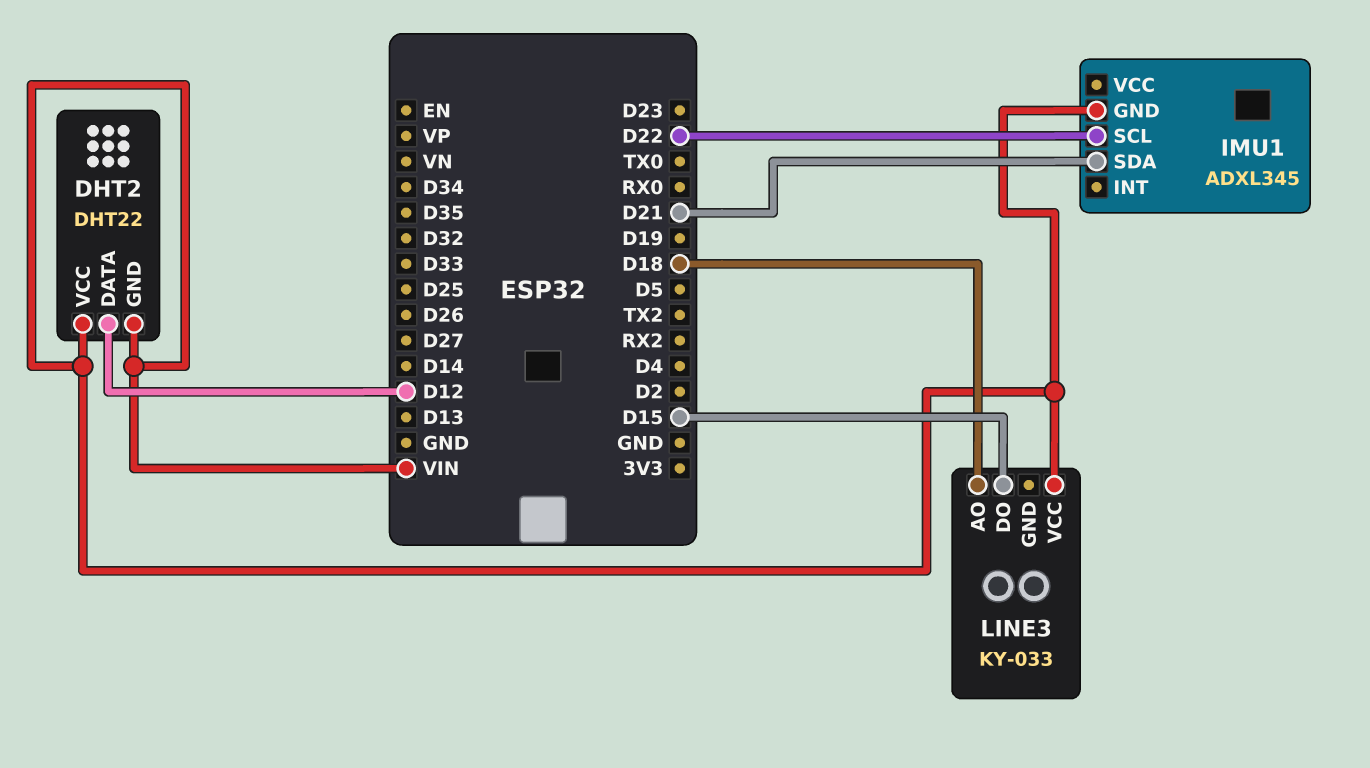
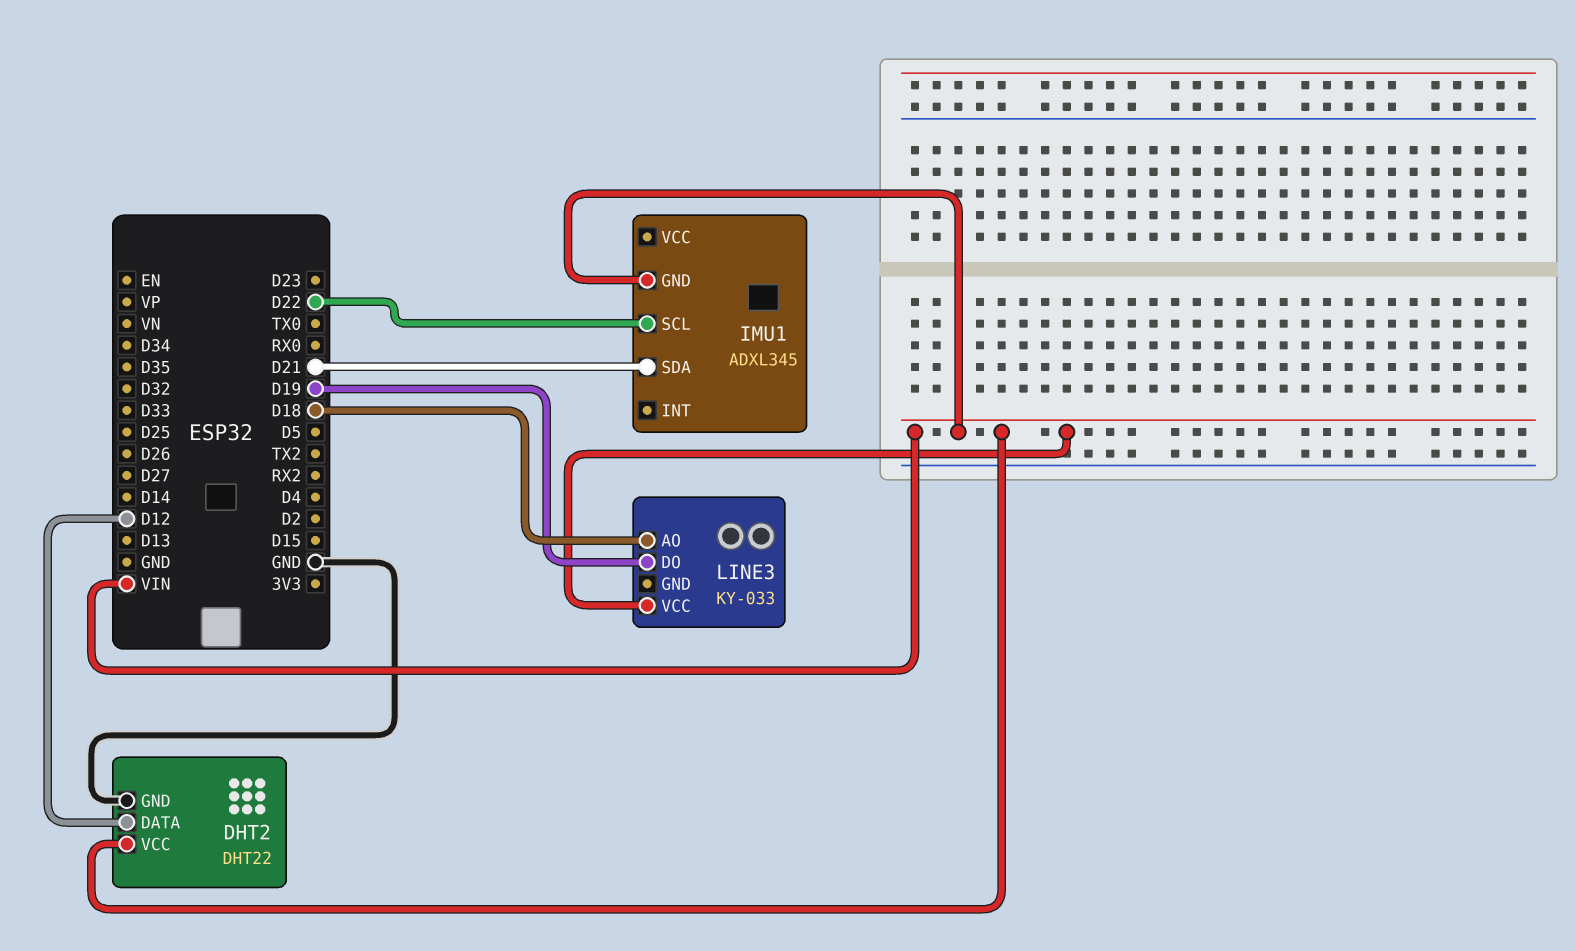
DHT2 pin GND: VIN -> GND
LINE3 pin DO: D15 -> D19

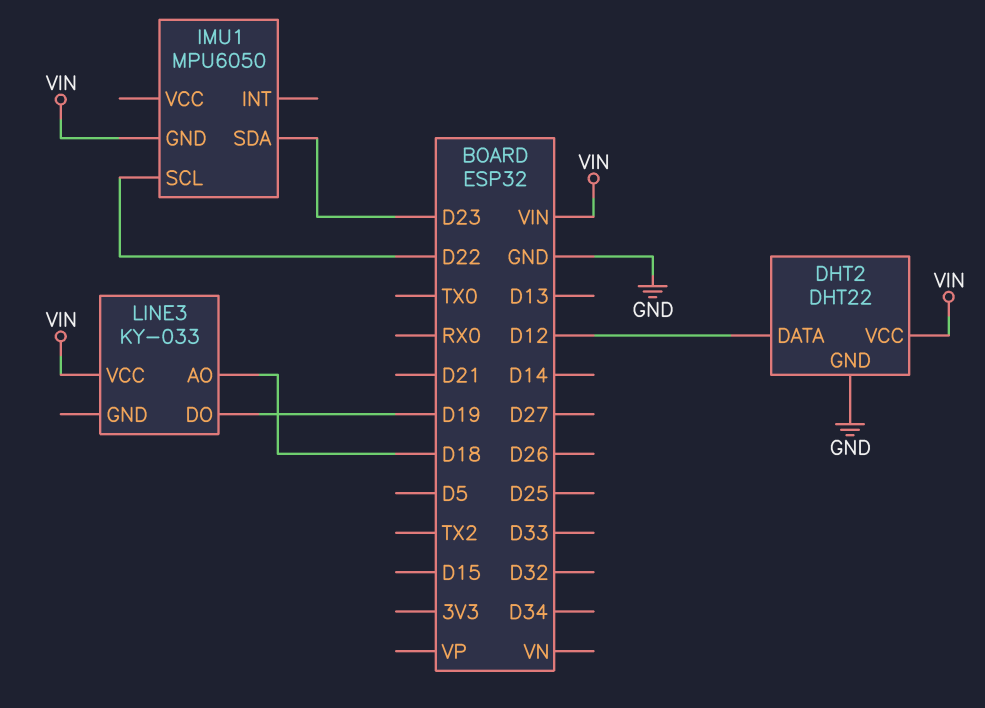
IMU1: ADXL345 -> MPU6050
IMU1 pin SDA: D21 -> D23

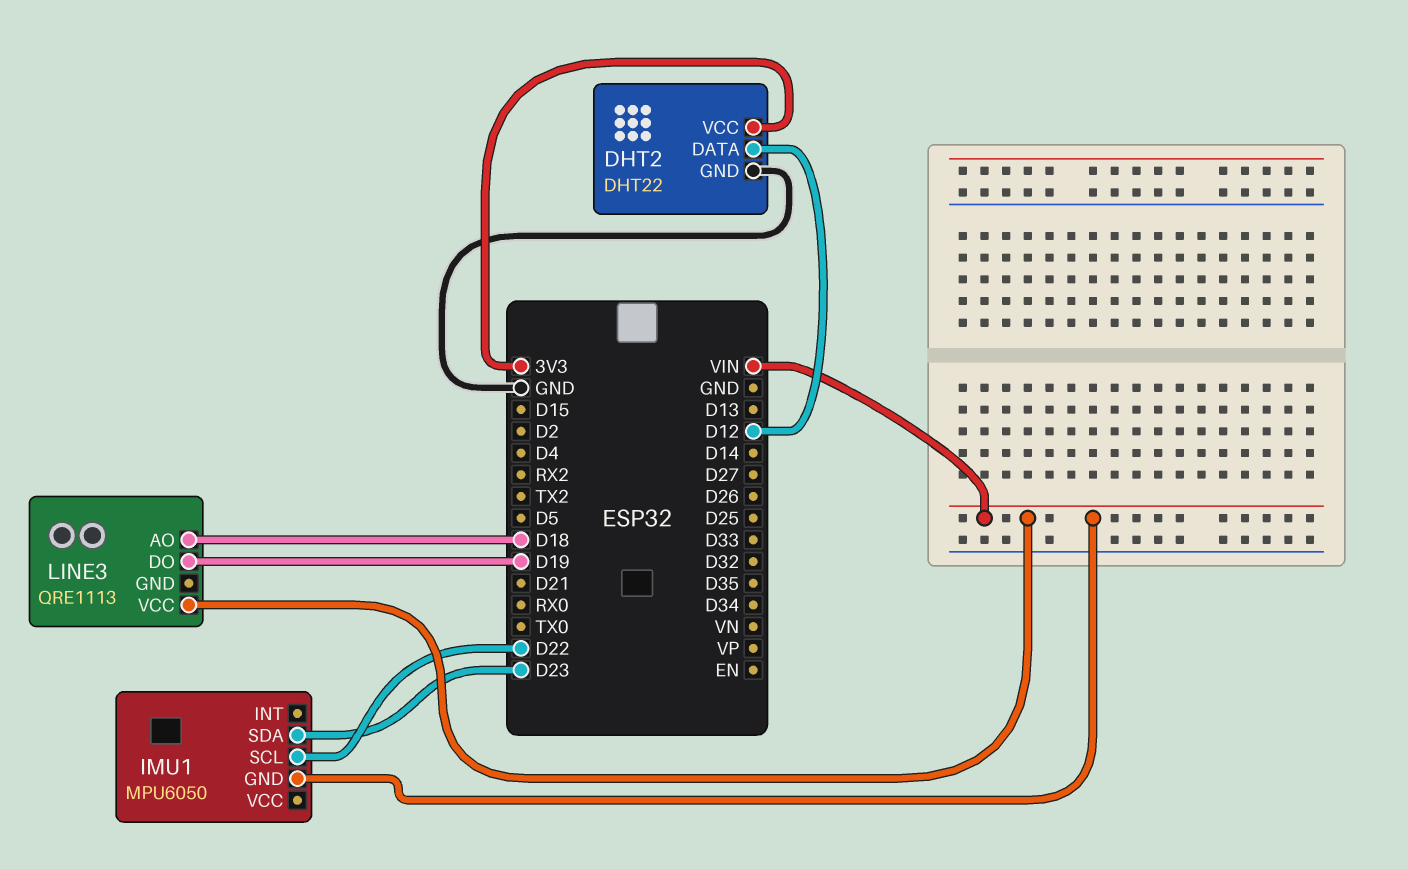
DHT2 pin VCC: VIN -> 3V3
LINE3: KY-033 -> QRE1113

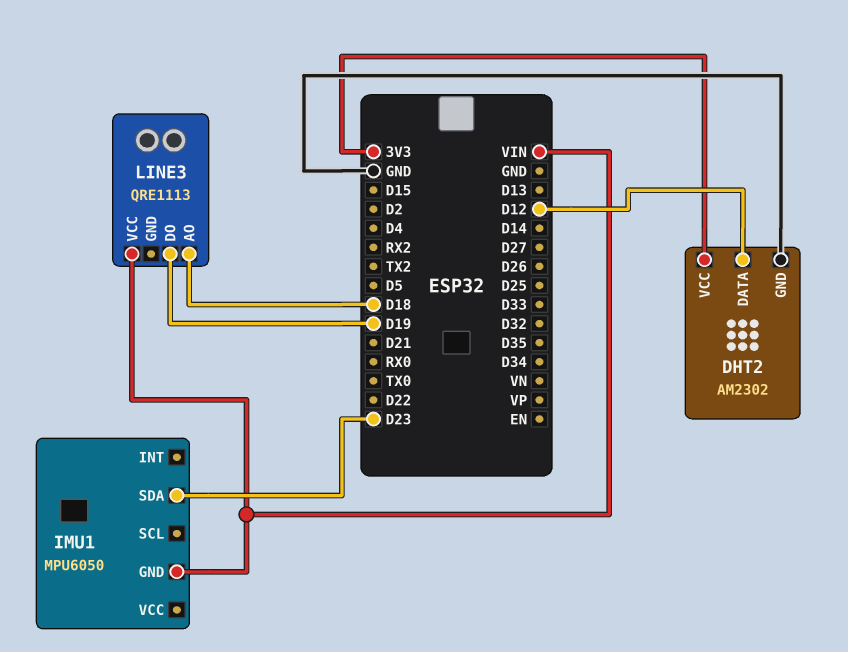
DHT2: DHT22 -> AM2302
IMU1 pin SCL: D22 -> none

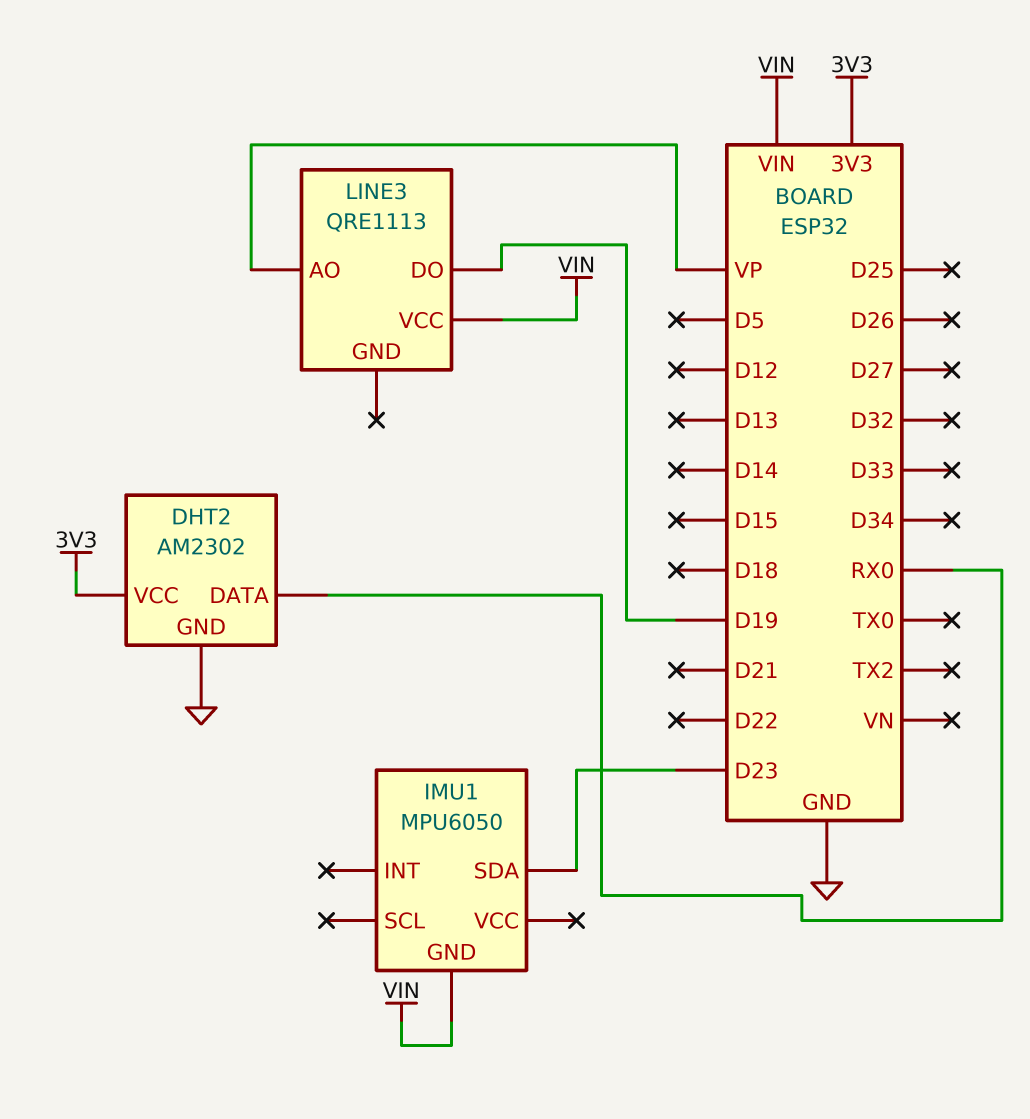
DHT2 pin DATA: D12 -> RX0
LINE3 pin AO: D18 -> VP

